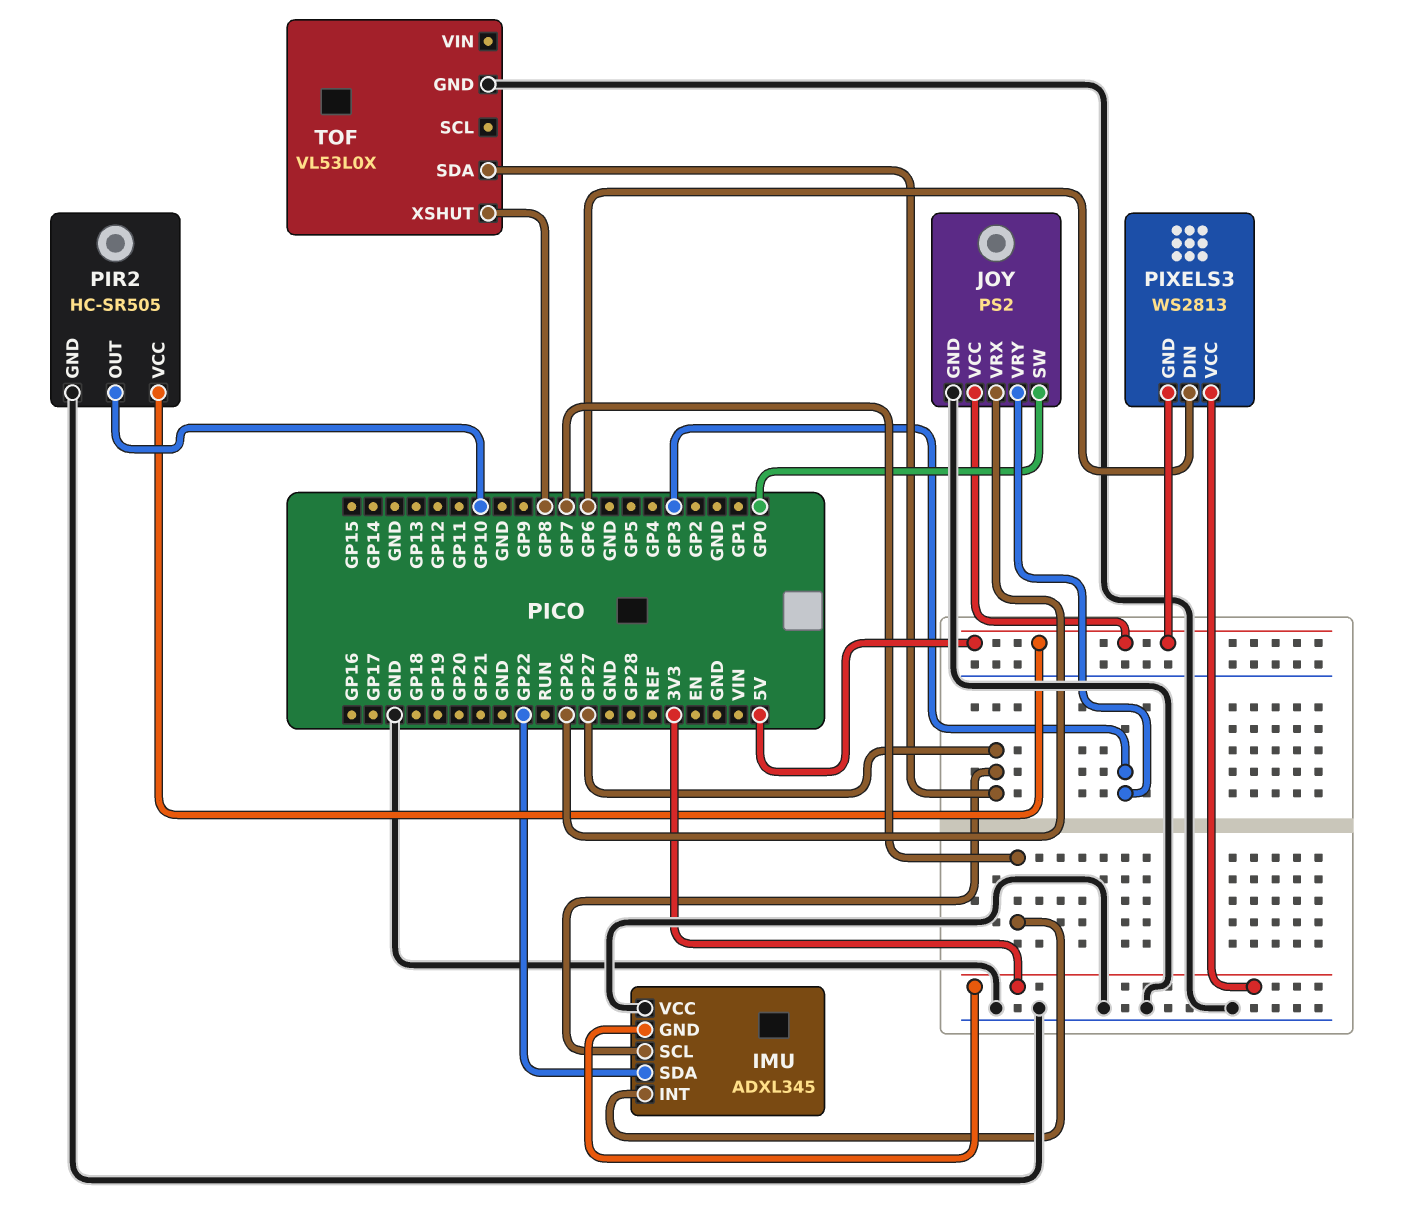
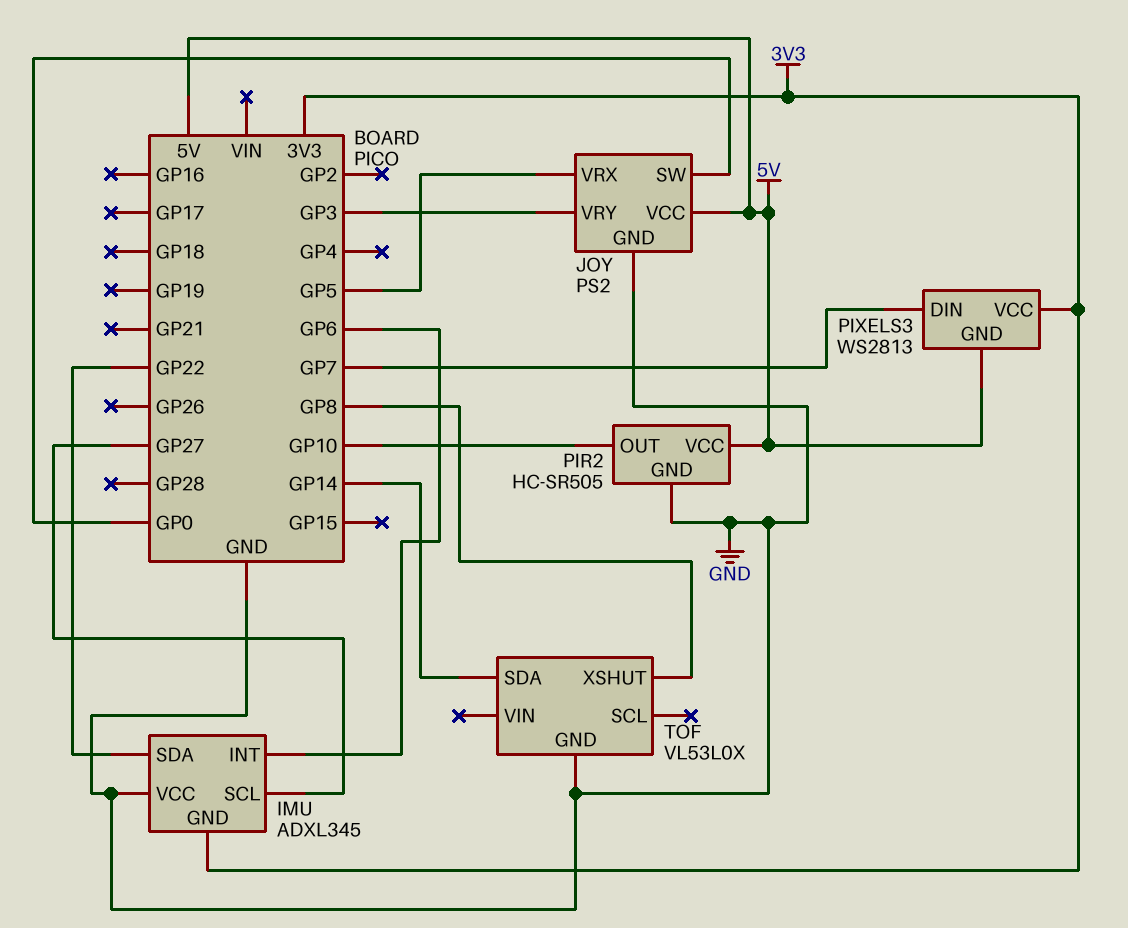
IMU pin INT: GP7 -> GP6
JOY pin VRX: GP26 -> GP5
PIXELS3 pin DIN: GP6 -> GP7
TOF pin SDA: GP27 -> GP14

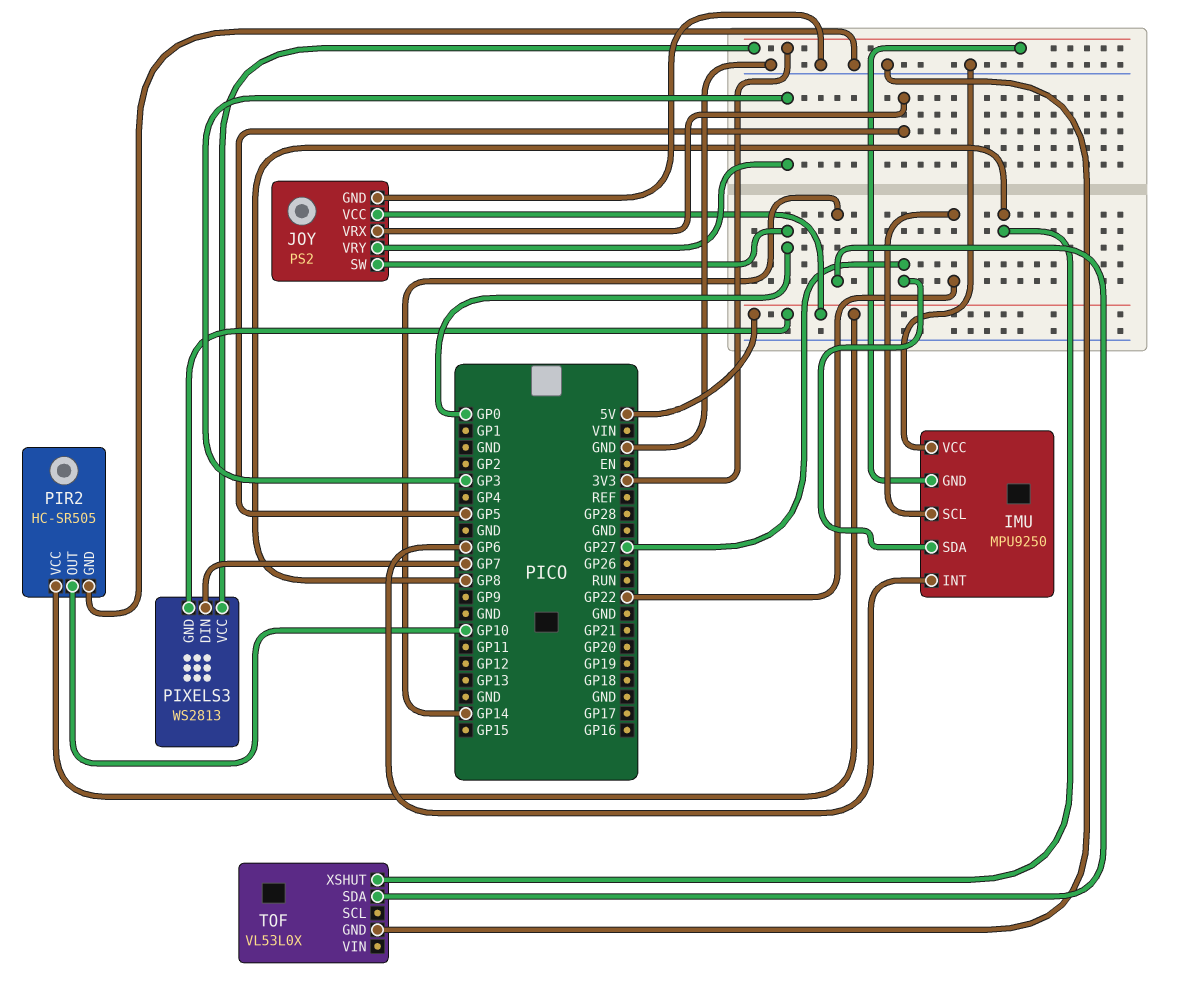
IMU: ADXL345 -> MPU9250
IMU pin SCL: GP27 -> GP22
IMU pin SDA: GP22 -> GP27

